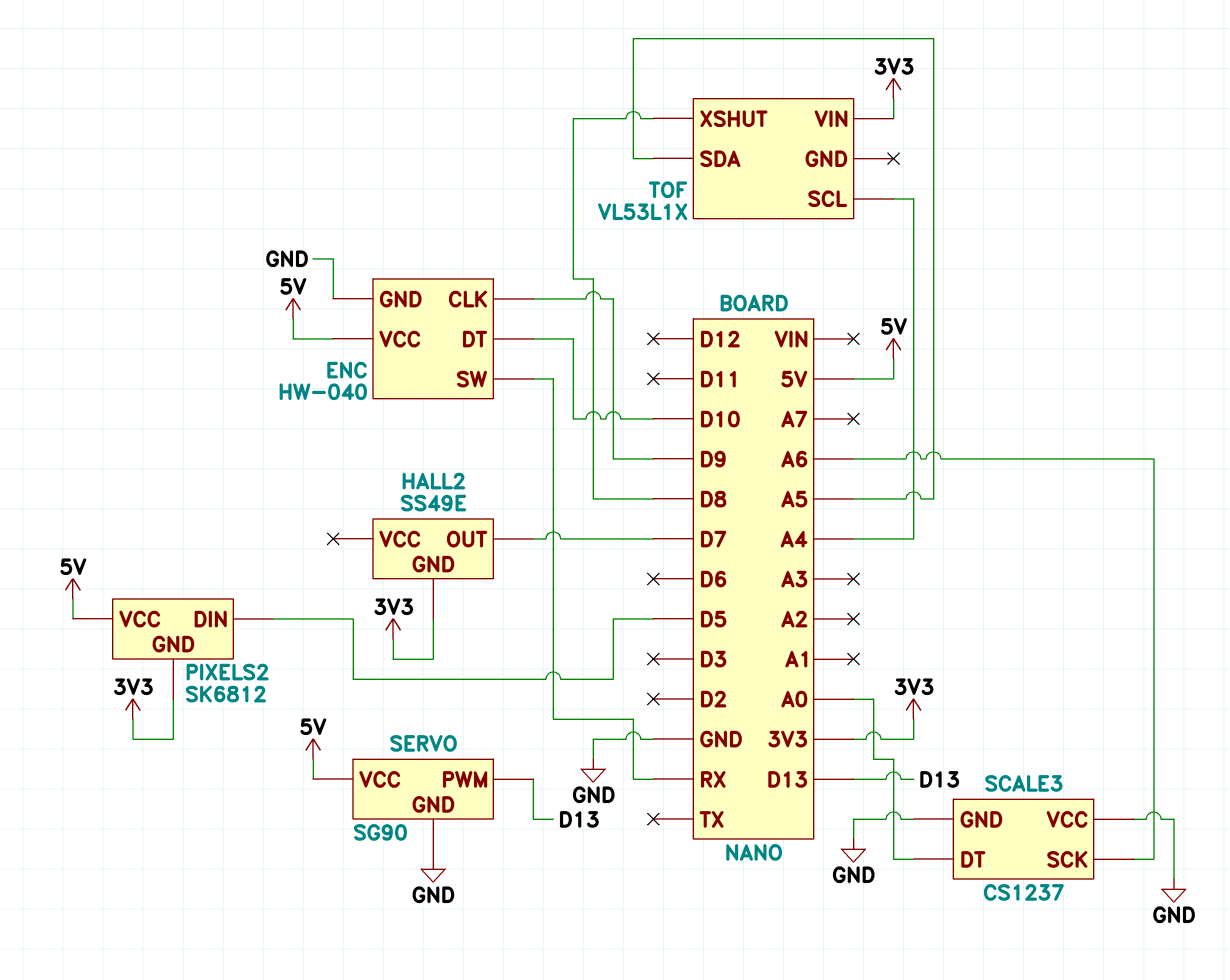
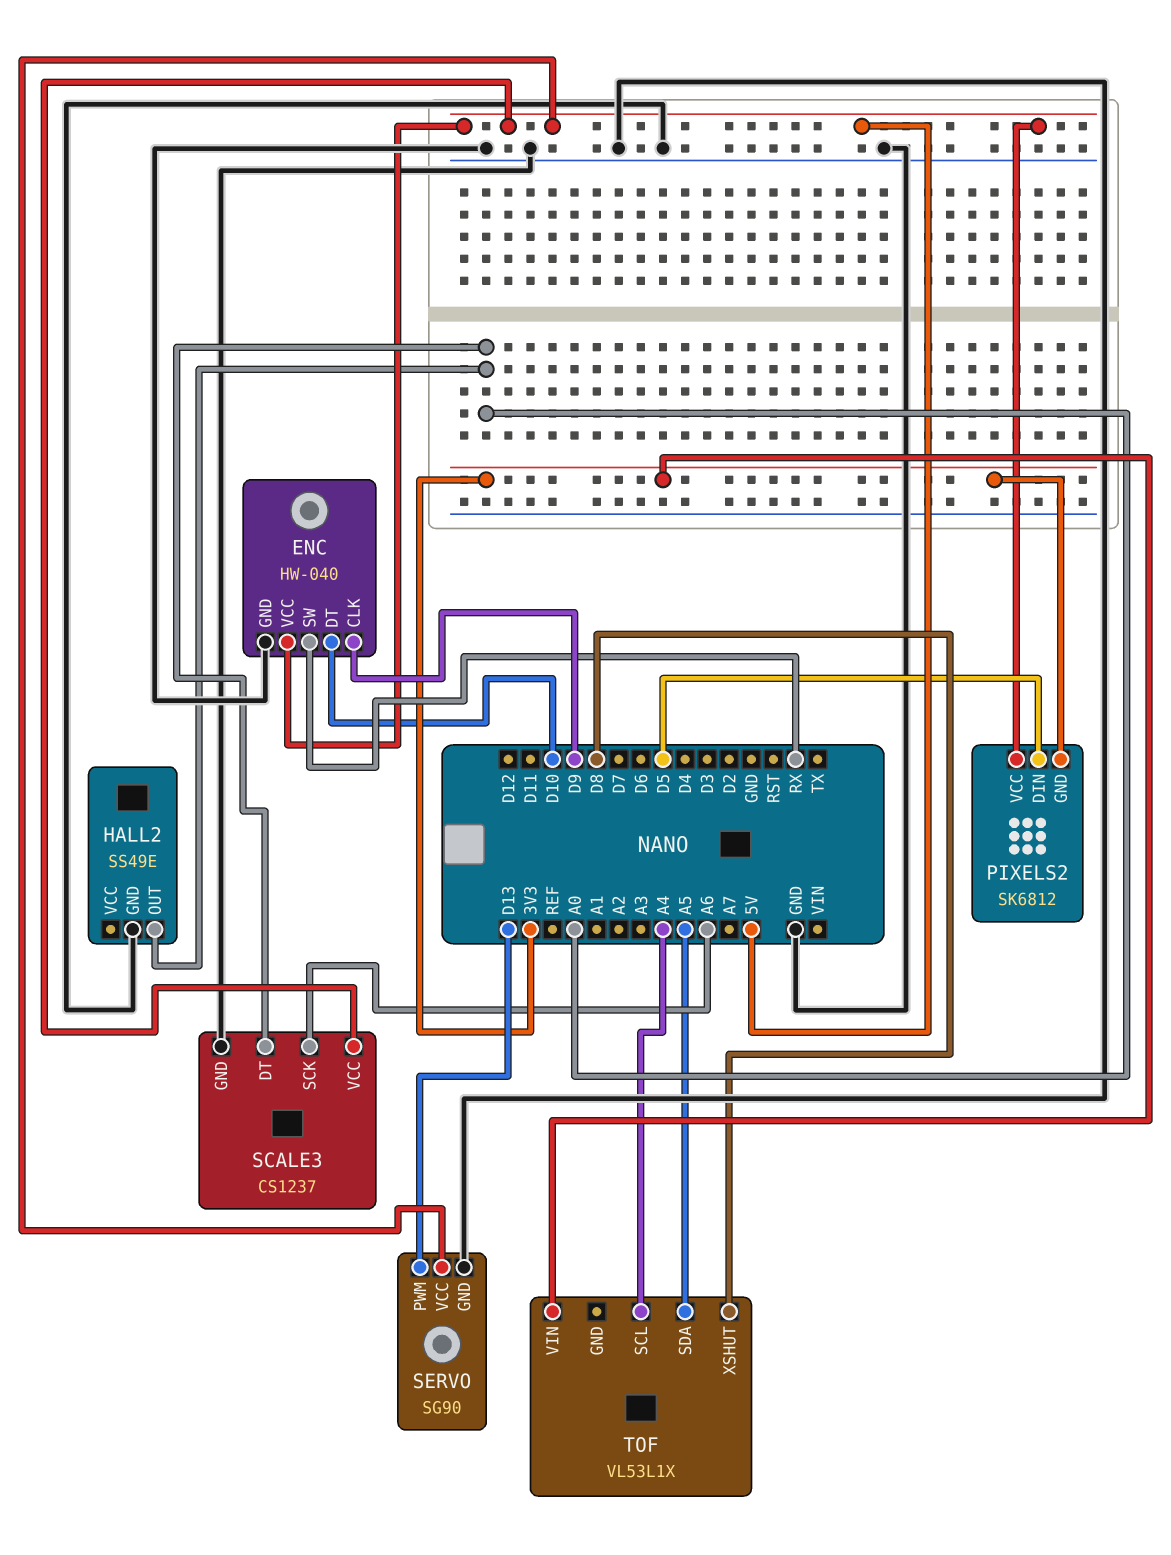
HALL2 pin GND: 3V3 -> GND
HALL2 pin OUT: D7 -> A0
SCALE3 pin VCC: GND -> 5V

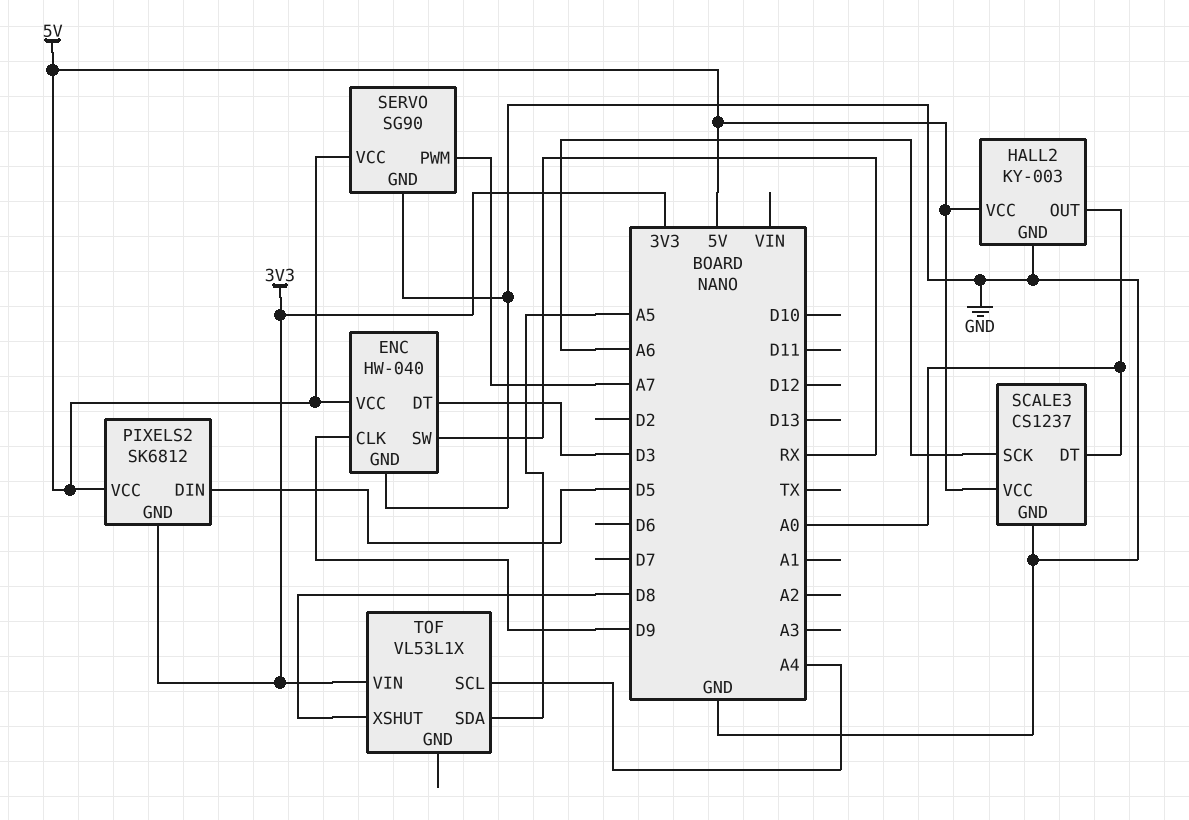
ENC pin DT: D10 -> D3
HALL2: SS49E -> KY-003
HALL2 pin VCC: none -> 5V
SERVO pin PWM: D13 -> A7

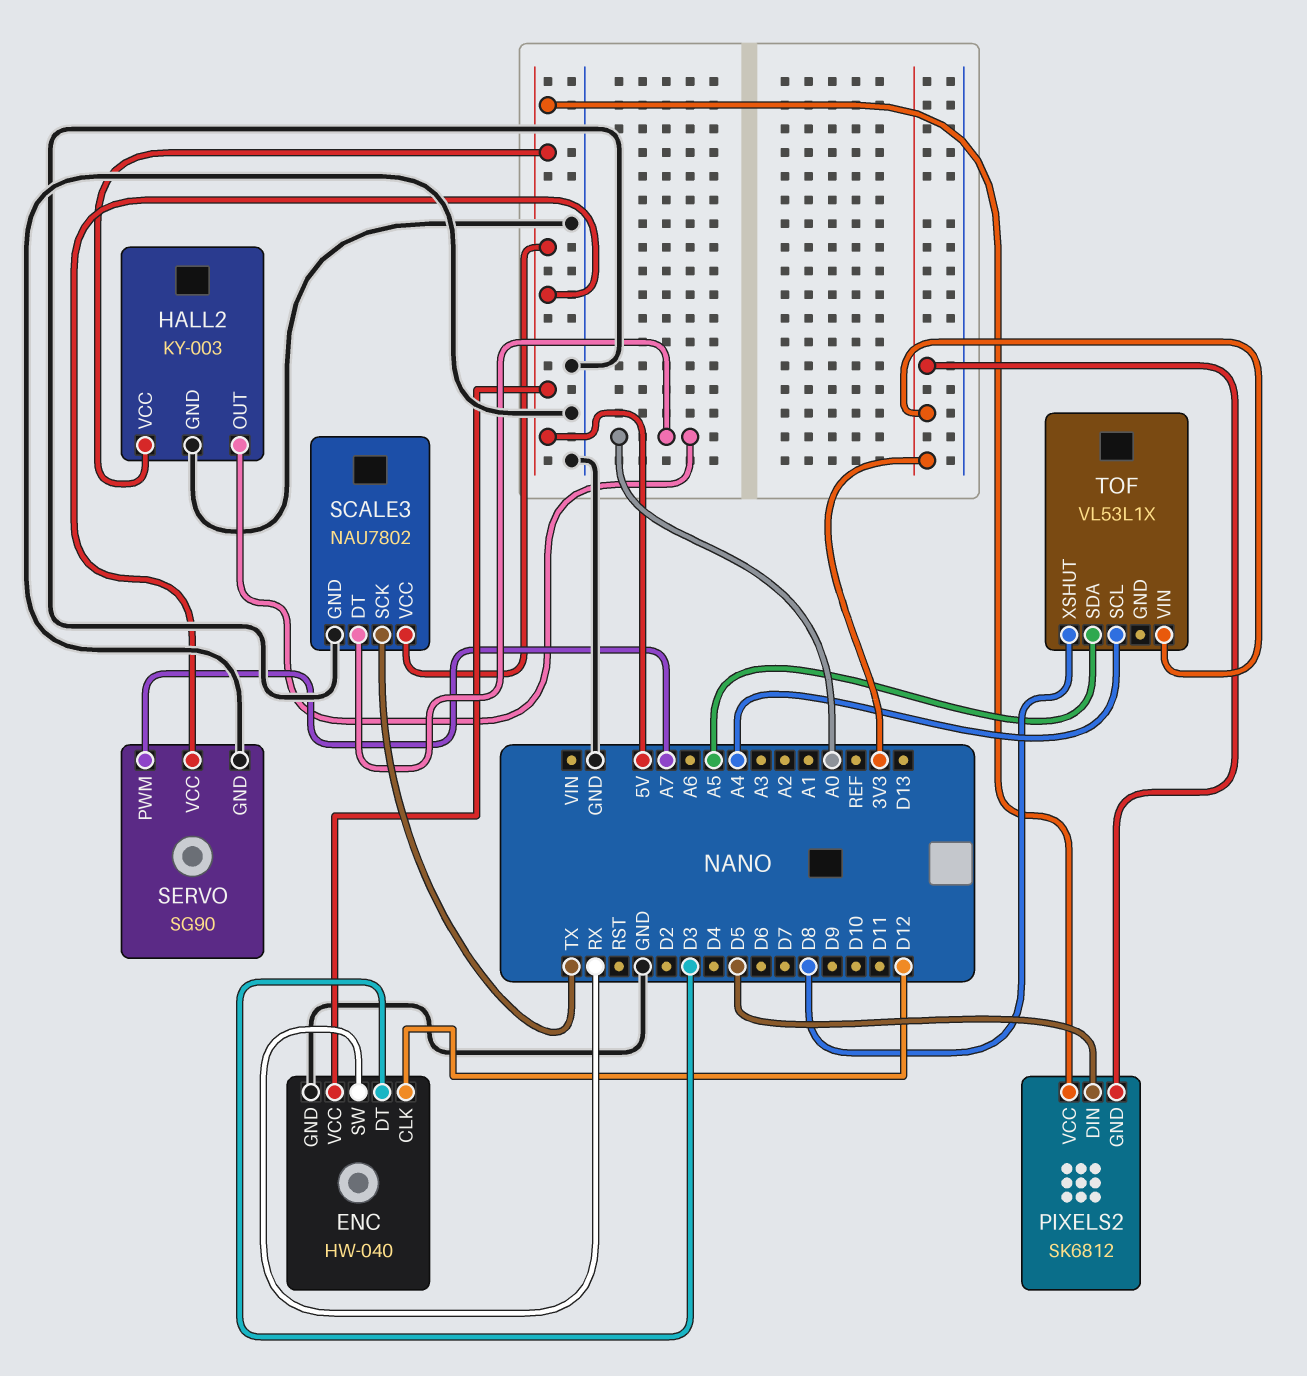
ENC pin CLK: D9 -> D12
SCALE3: CS1237 -> NAU7802
SCALE3 pin SCK: A6 -> TX

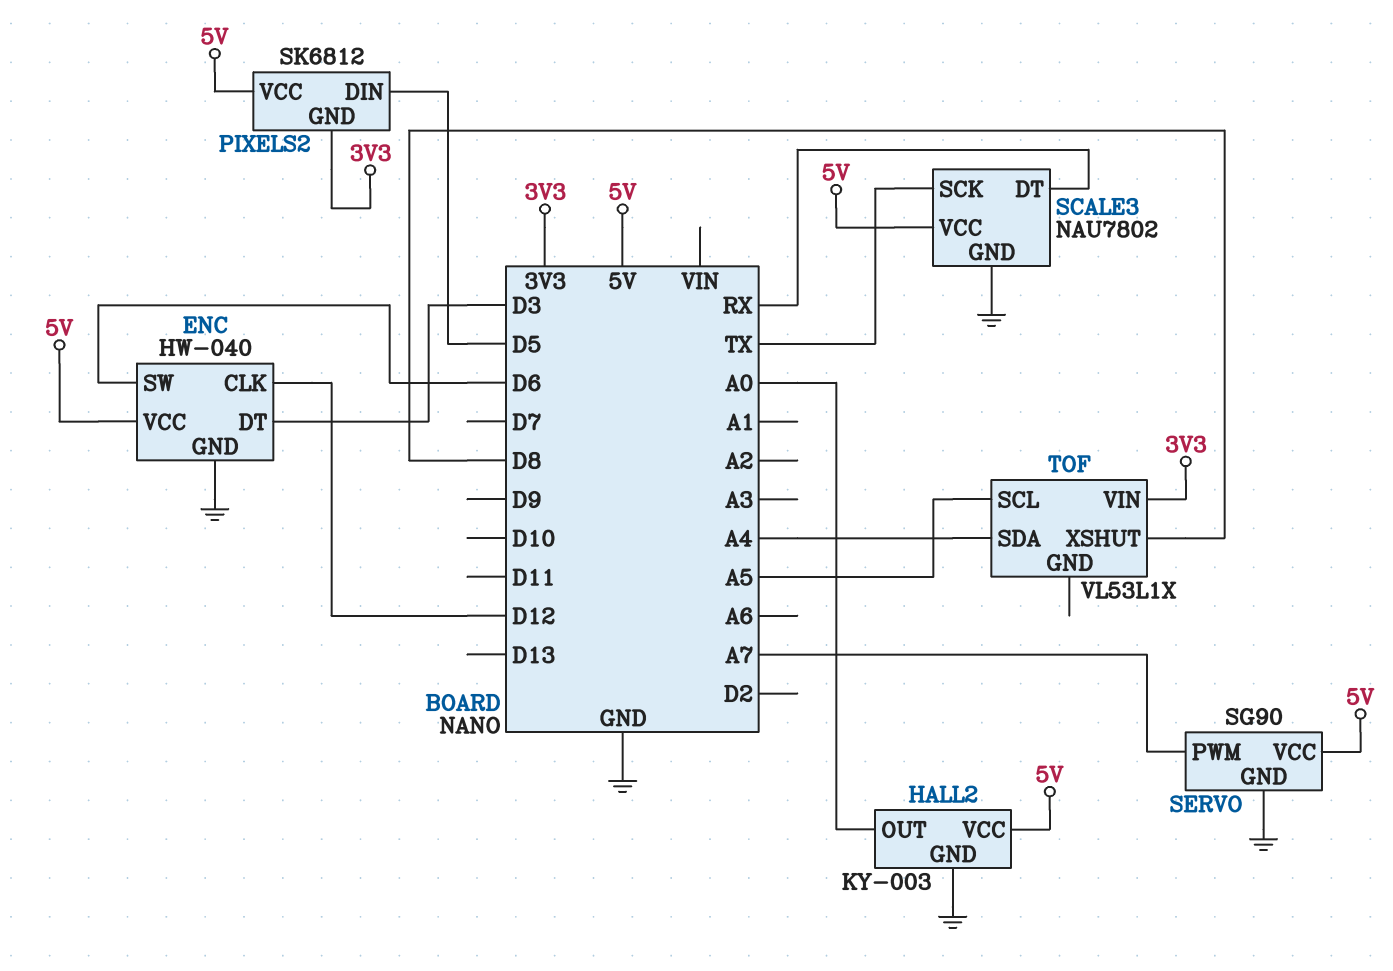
ENC pin SW: RX -> D6
SCALE3 pin DT: A0 -> RX
TOF pin SCL: A4 -> A5
TOF pin SDA: A5 -> A4

